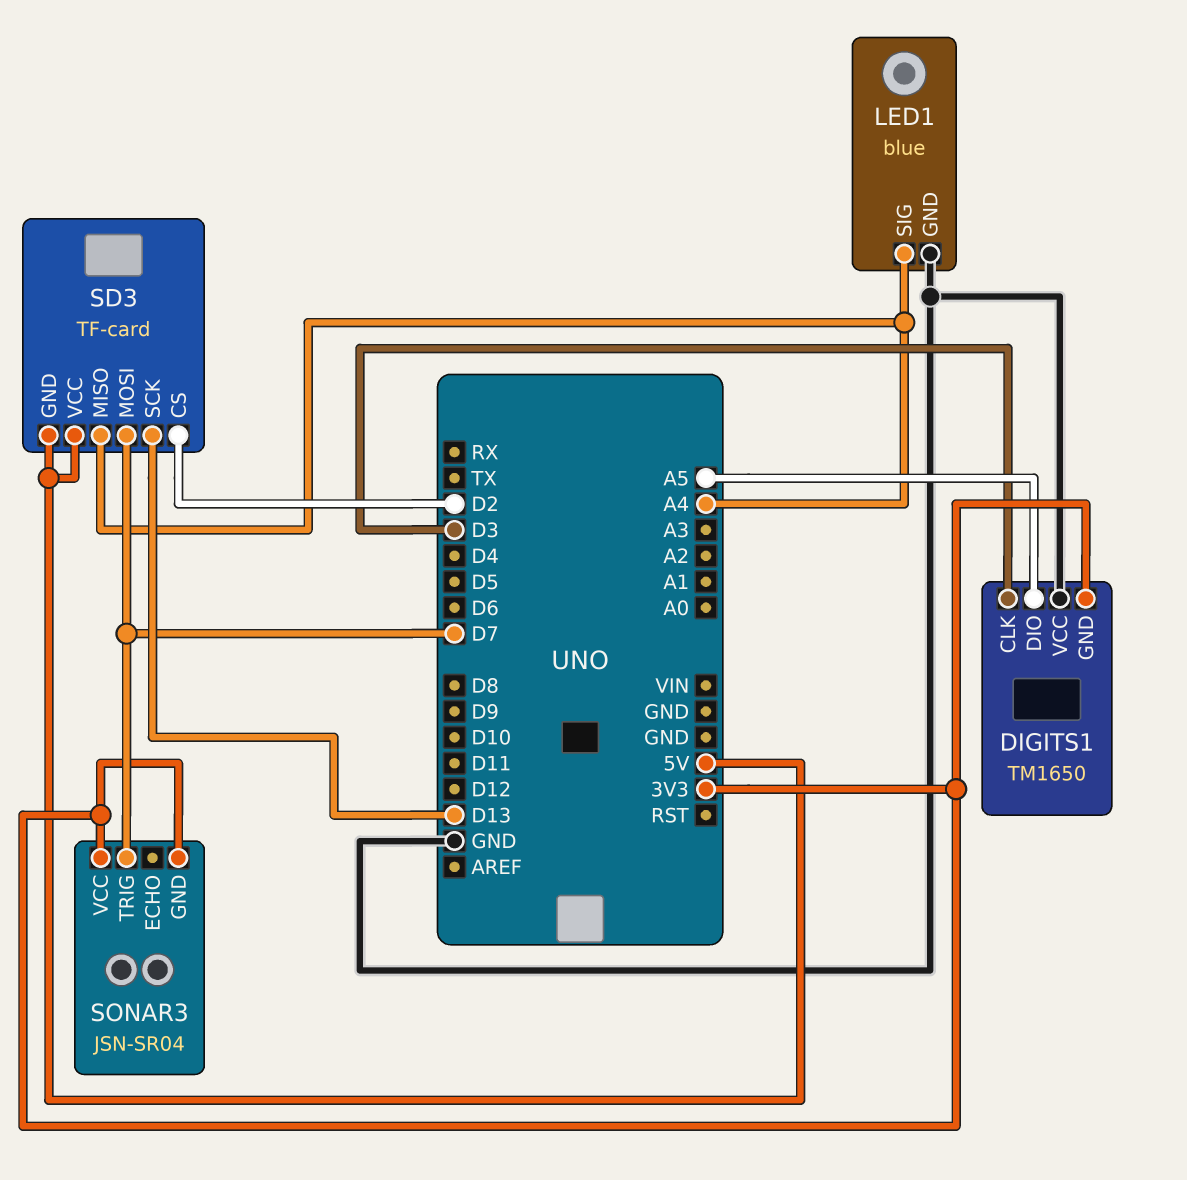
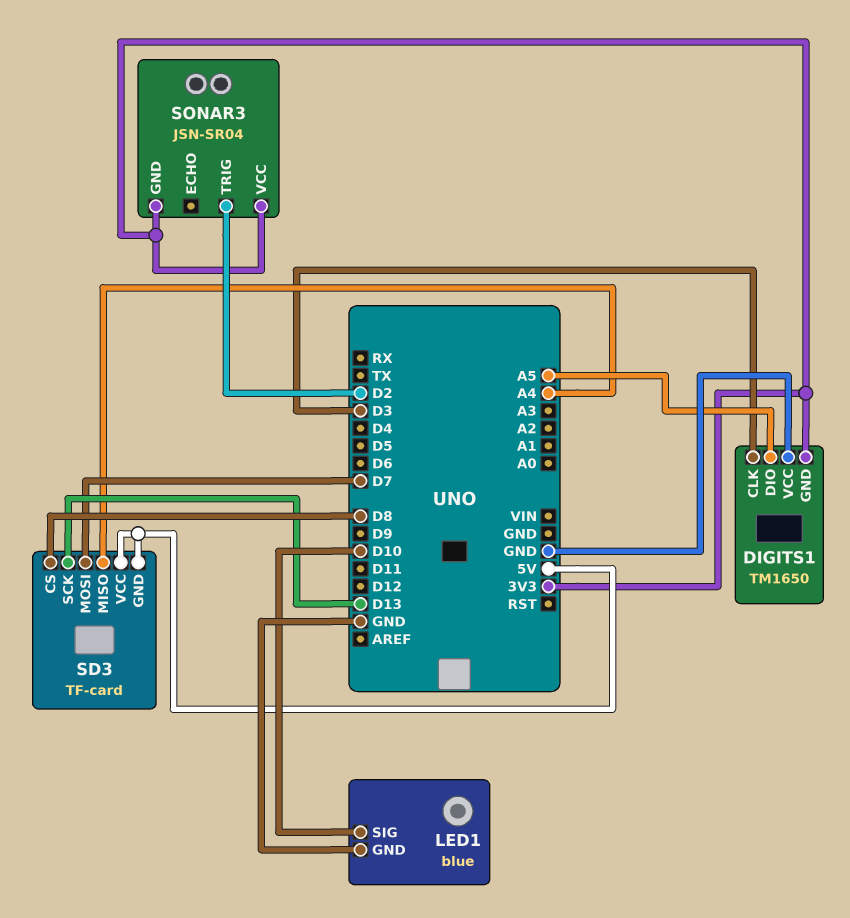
LED1 pin SIG: A4 -> D10
SD3 pin CS: D2 -> D8
SONAR3 pin TRIG: D7 -> D2

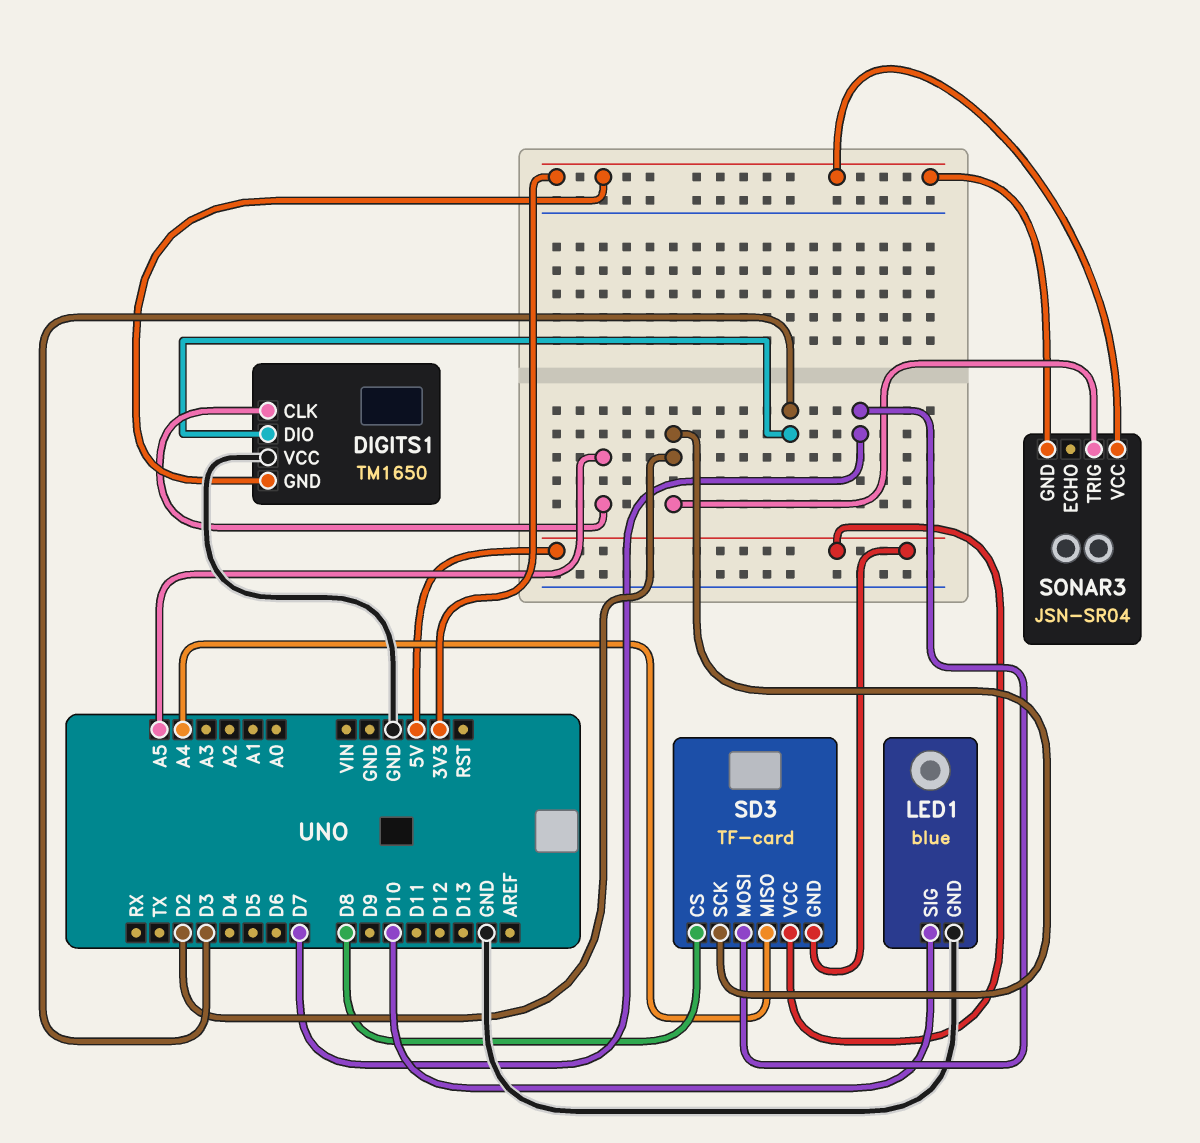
DIGITS1 pin CLK: D3 -> A5
DIGITS1 pin DIO: A5 -> D3
SD3 pin SCK: D13 -> D2

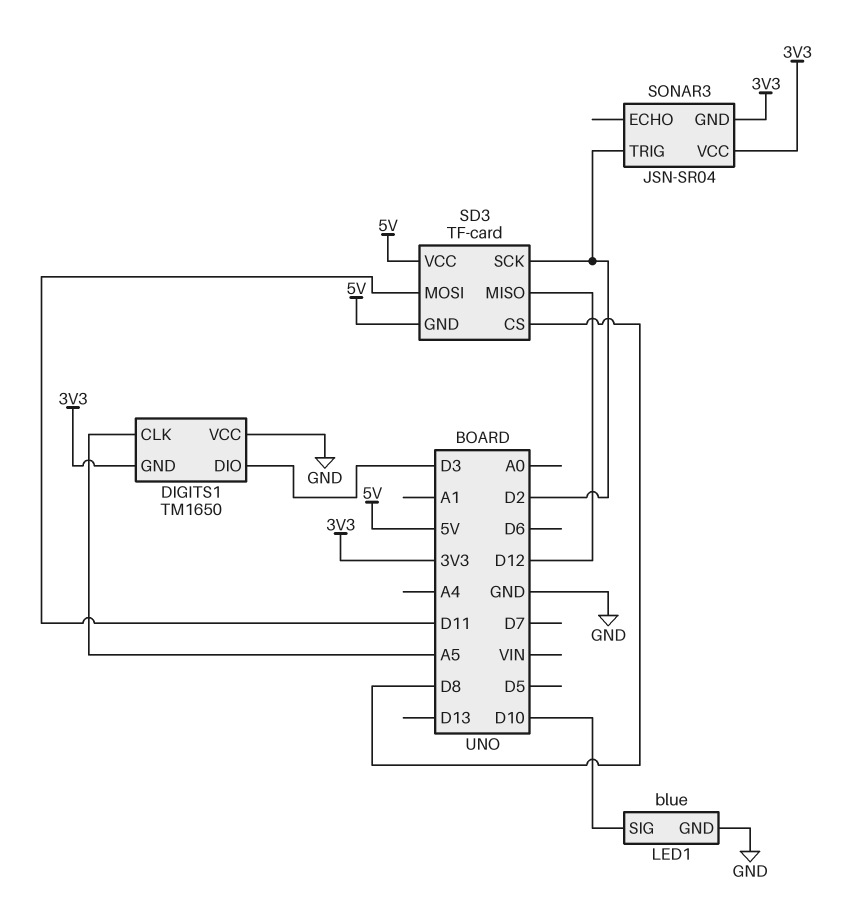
SD3 pin MISO: A4 -> D12
SD3 pin MOSI: D7 -> D11

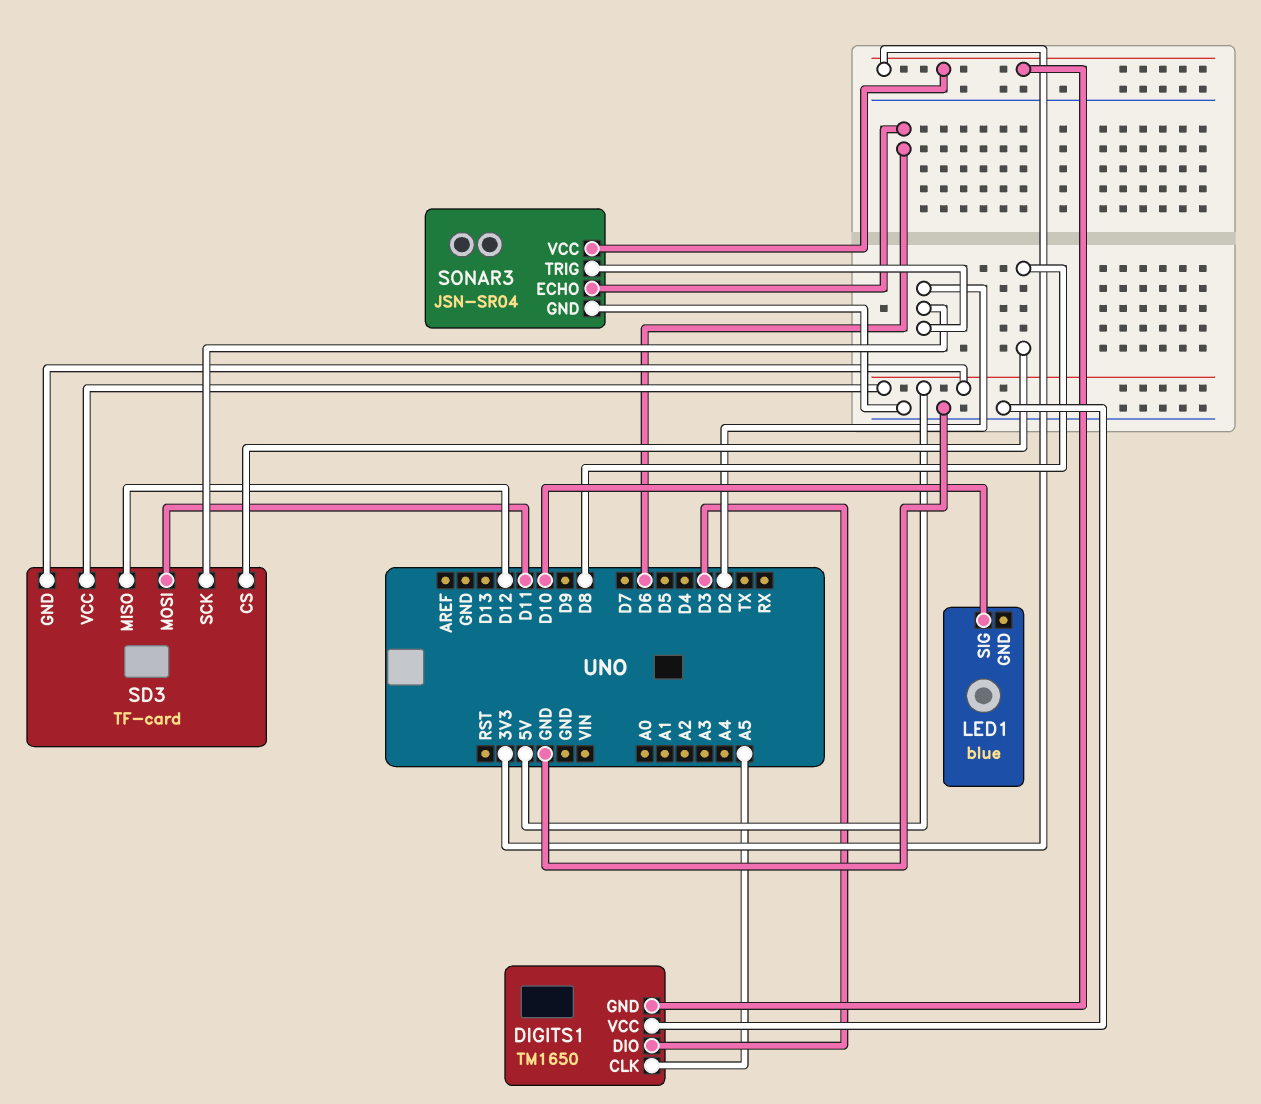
LED1 pin GND: GND -> none
SONAR3 pin ECHO: none -> D6
SONAR3 pin GND: 3V3 -> GND

